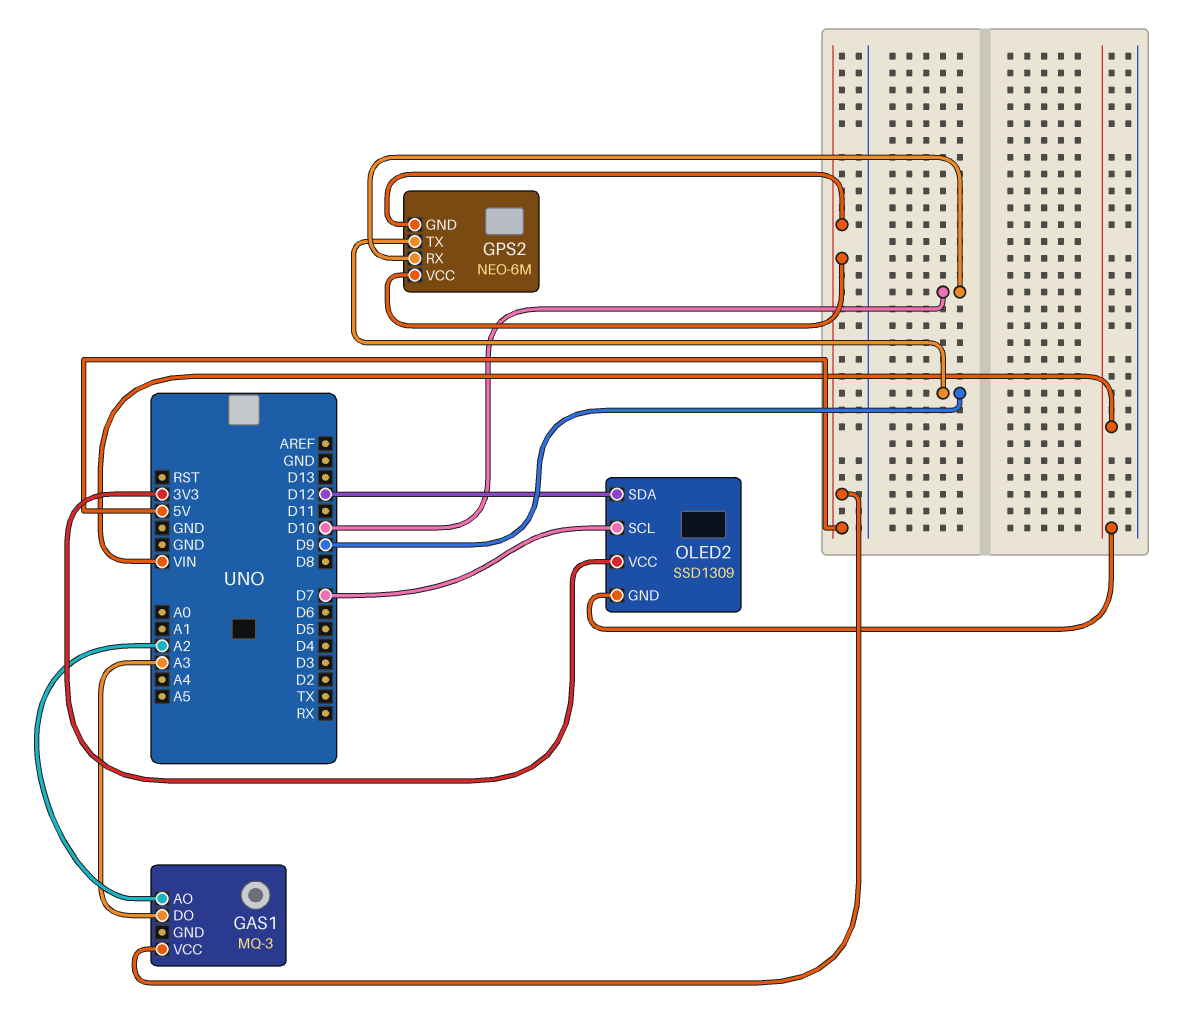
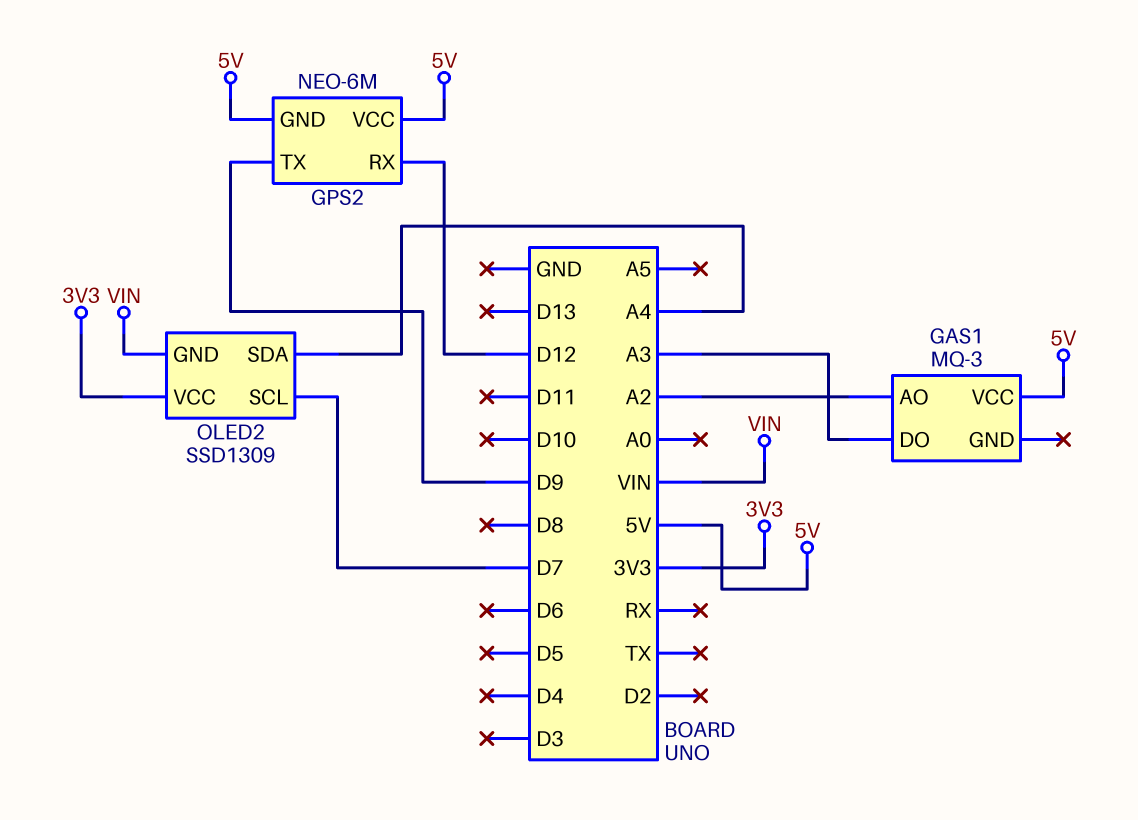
GPS2 pin RX: D10 -> D12
OLED2 pin SDA: D12 -> A4

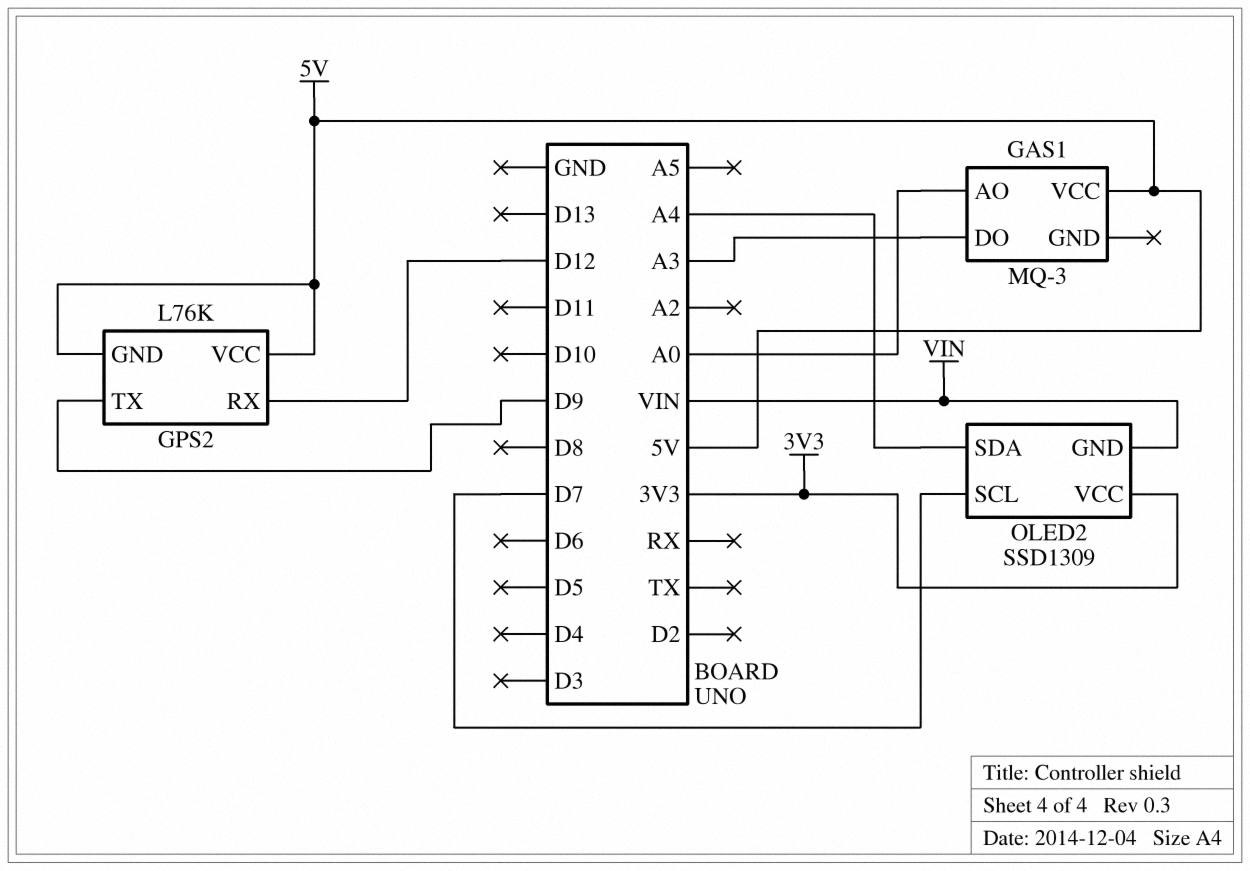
GAS1 pin AO: A2 -> A0
GPS2: NEO-6M -> L76K

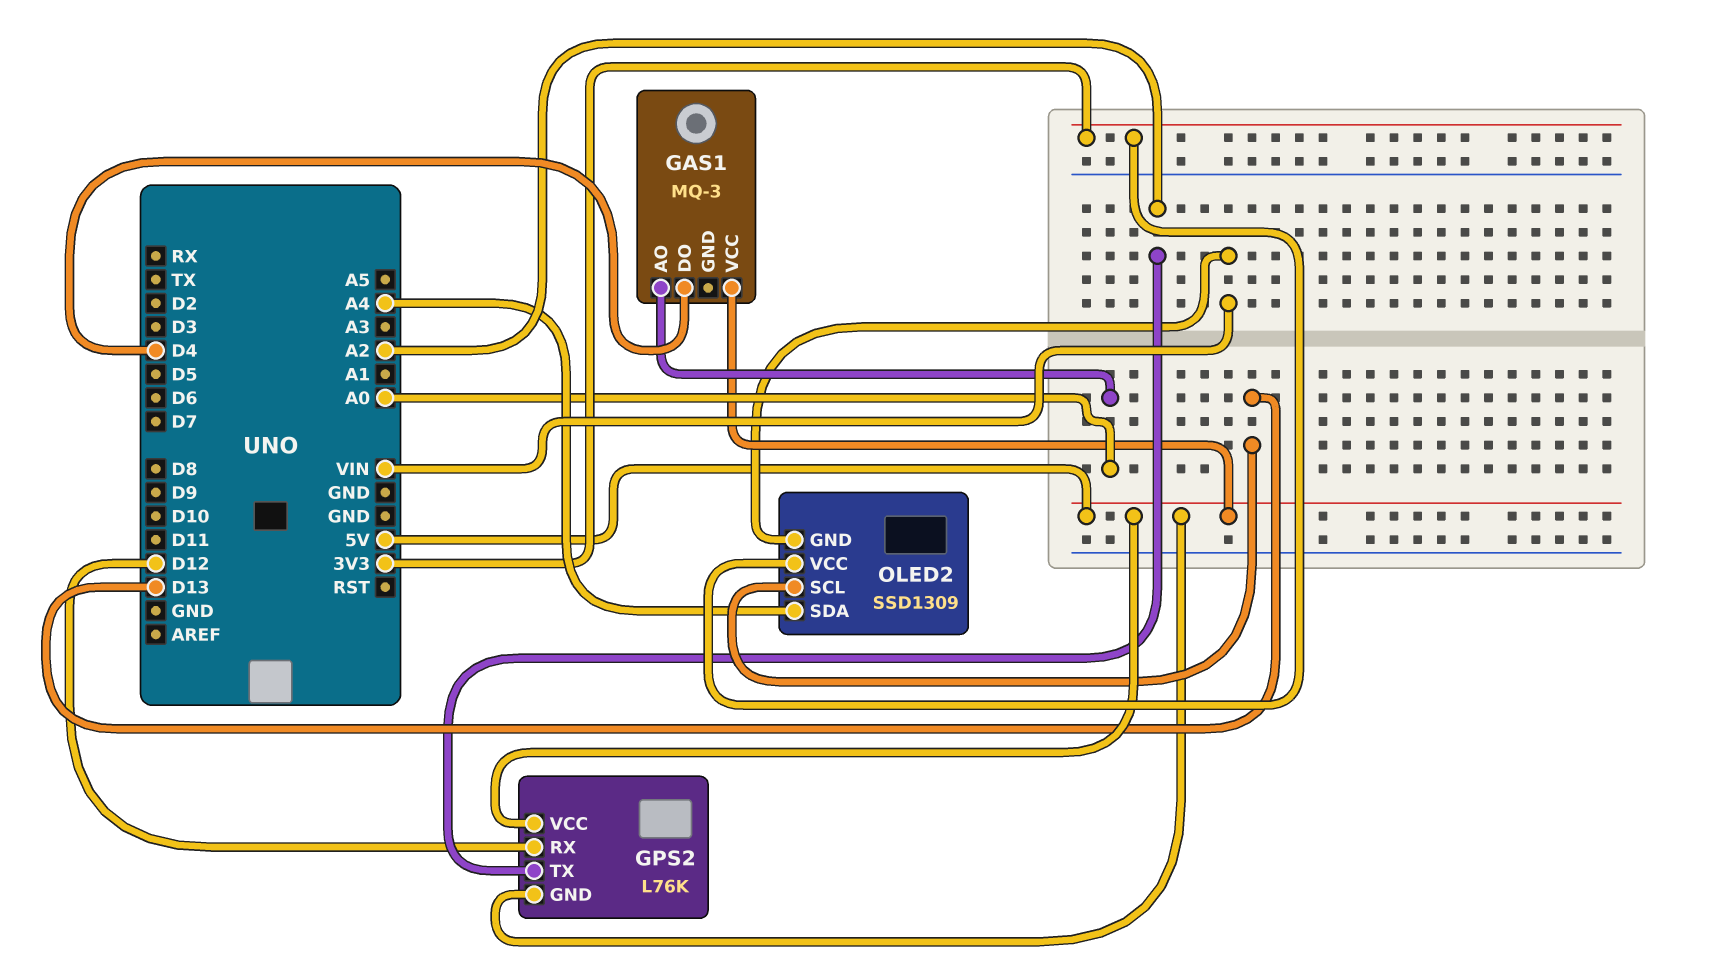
GAS1 pin DO: A3 -> D4
GPS2 pin TX: D9 -> A2
OLED2 pin SCL: D7 -> D13

